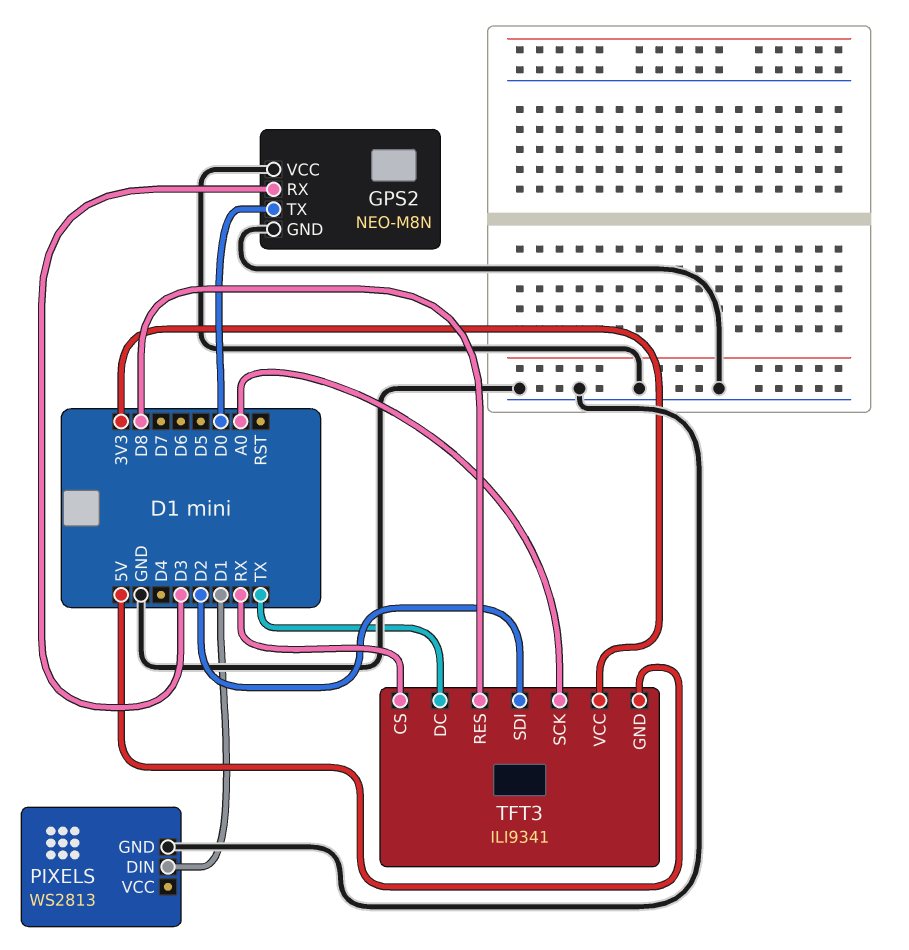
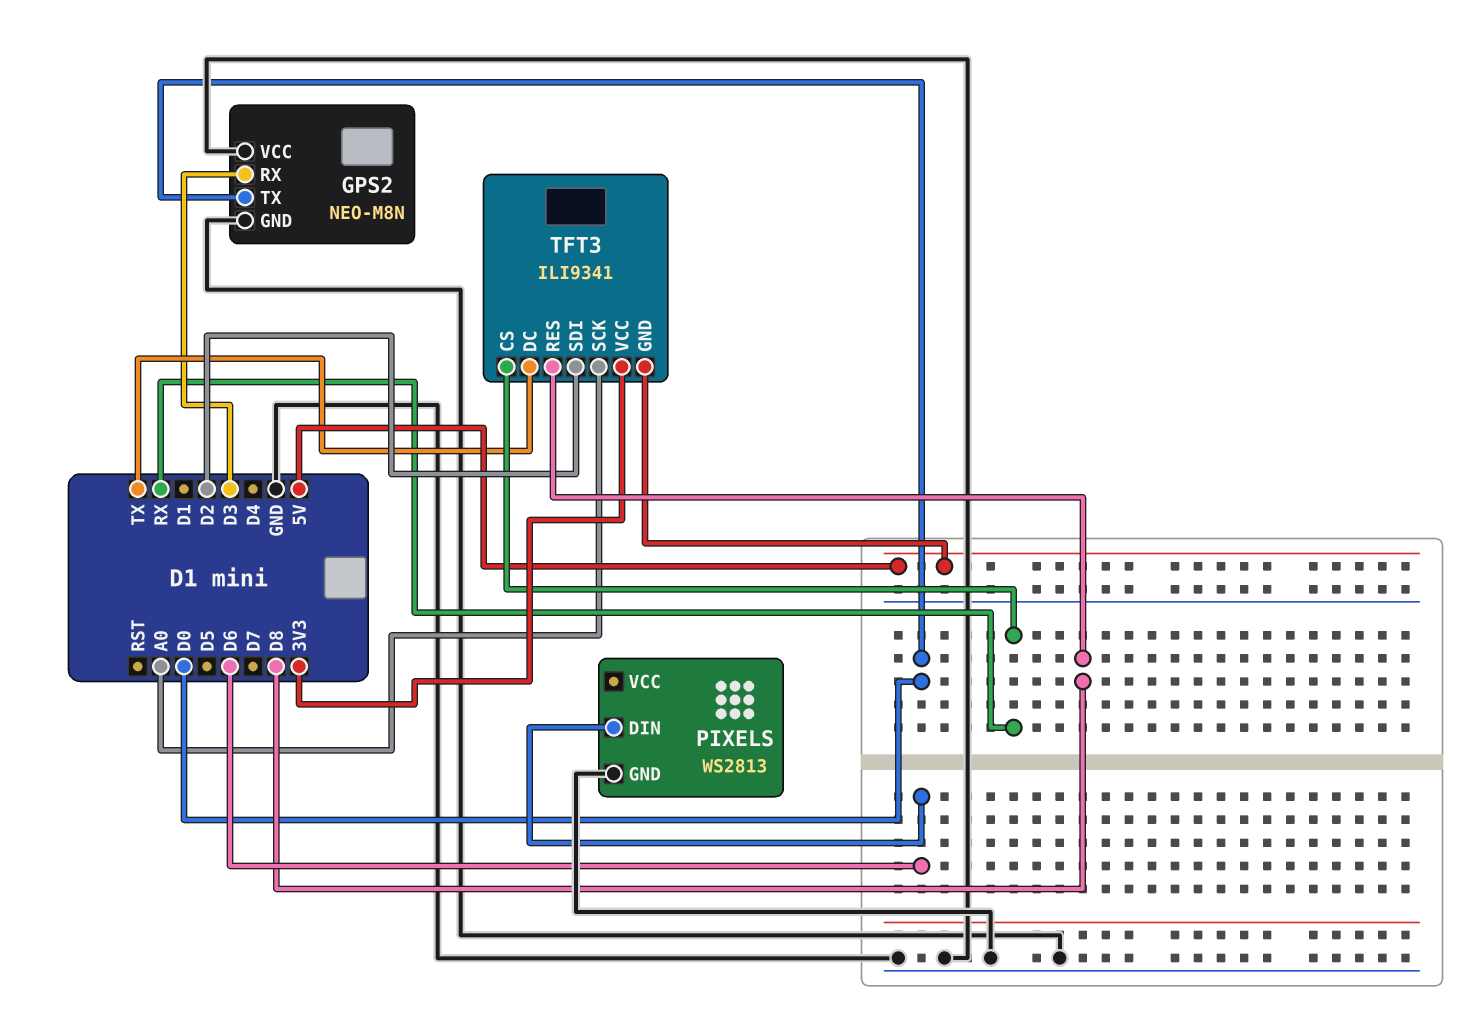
PIXELS pin DIN: D1 -> D6

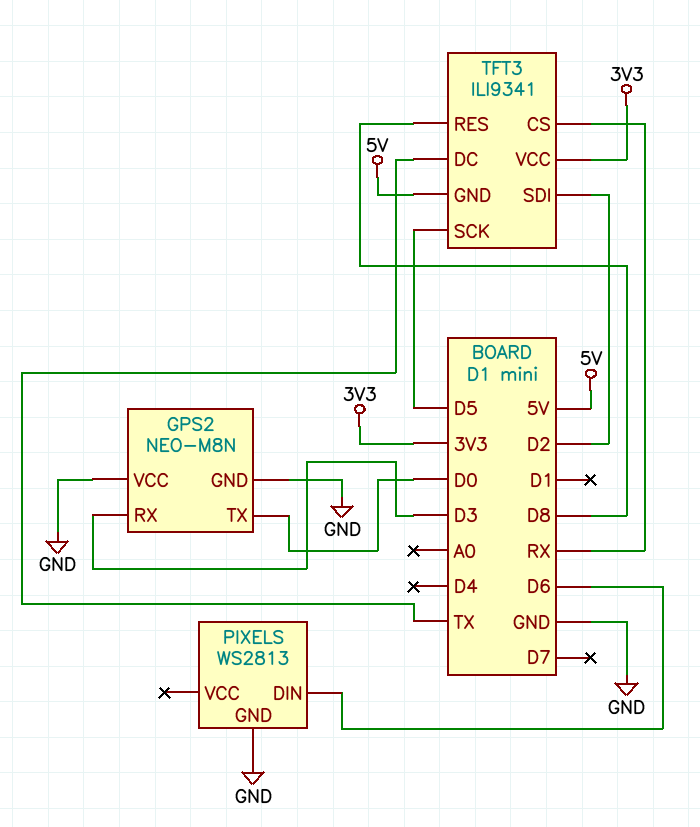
TFT3 pin SCK: A0 -> D5

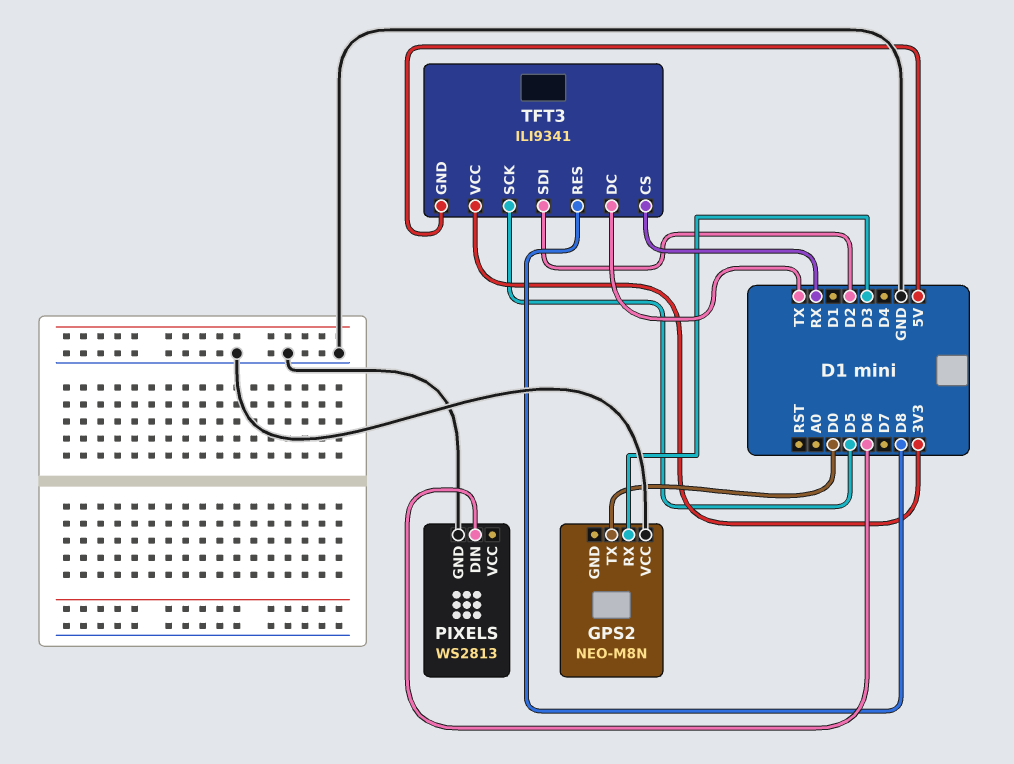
GPS2 pin GND: GND -> none

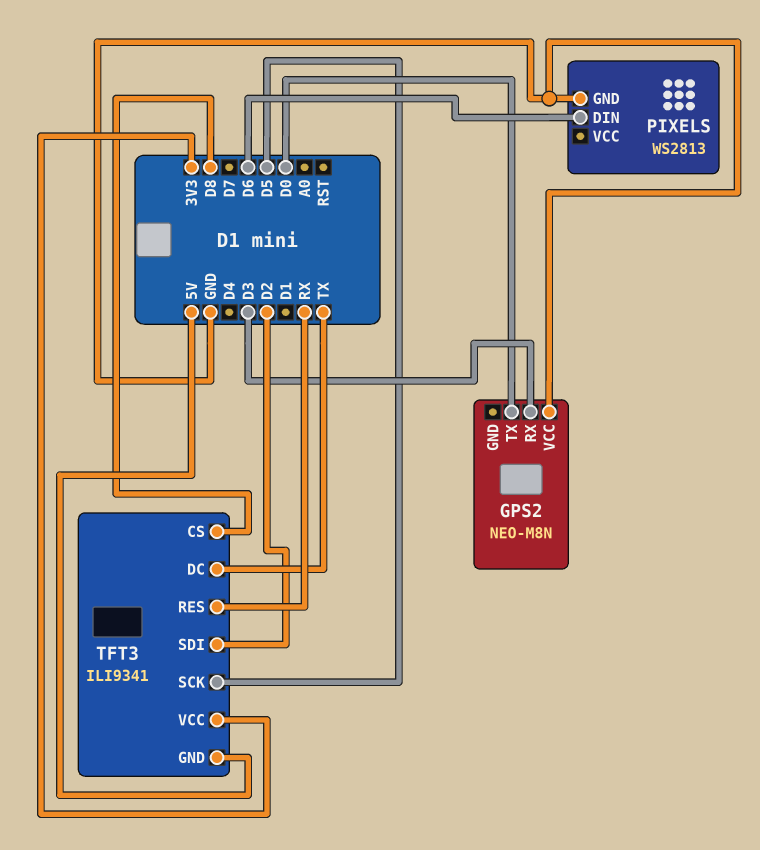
TFT3 pin CS: RX -> D8
TFT3 pin RES: D8 -> RX

